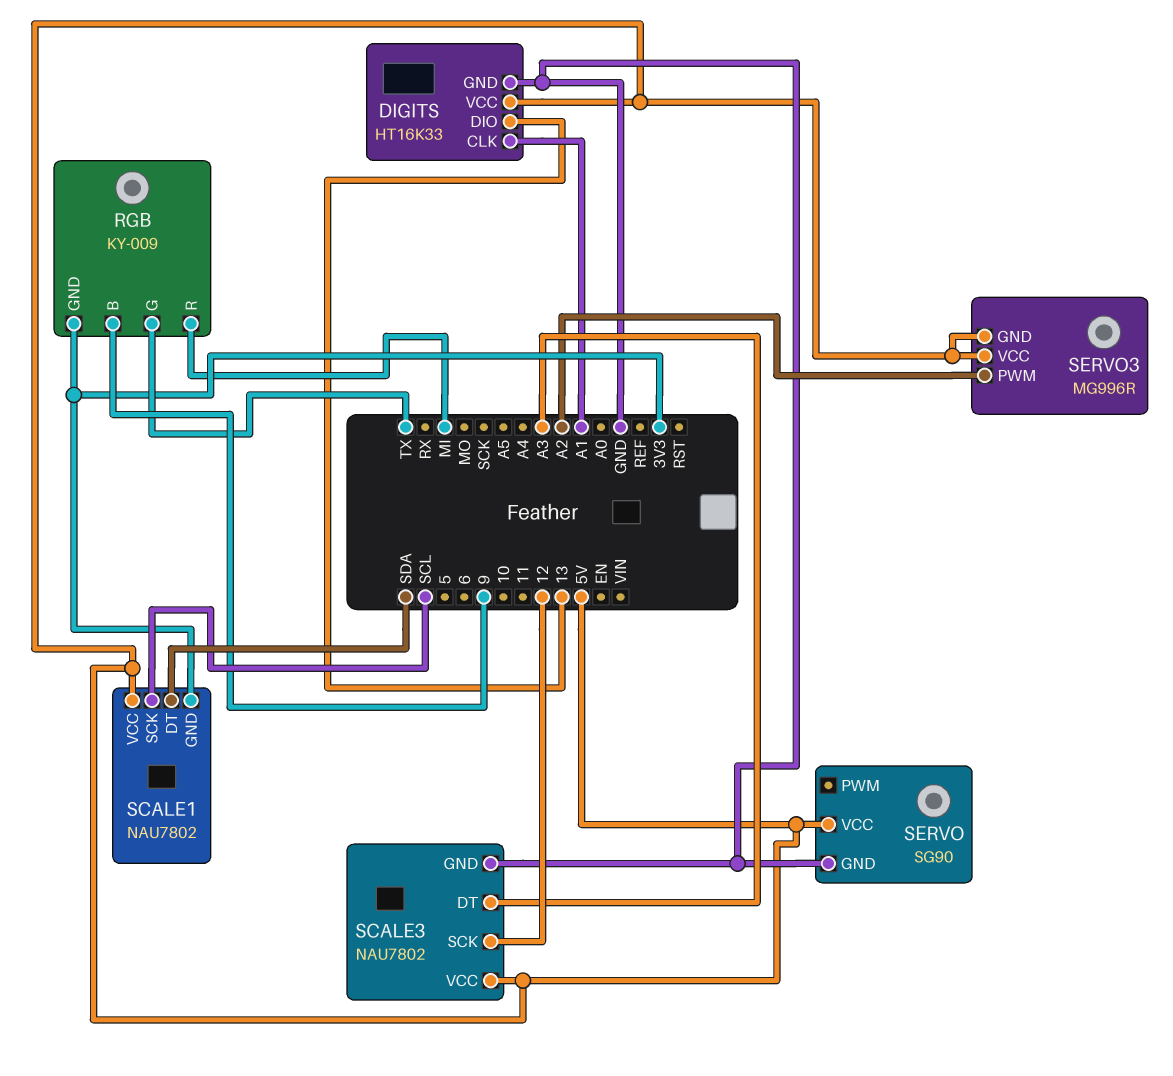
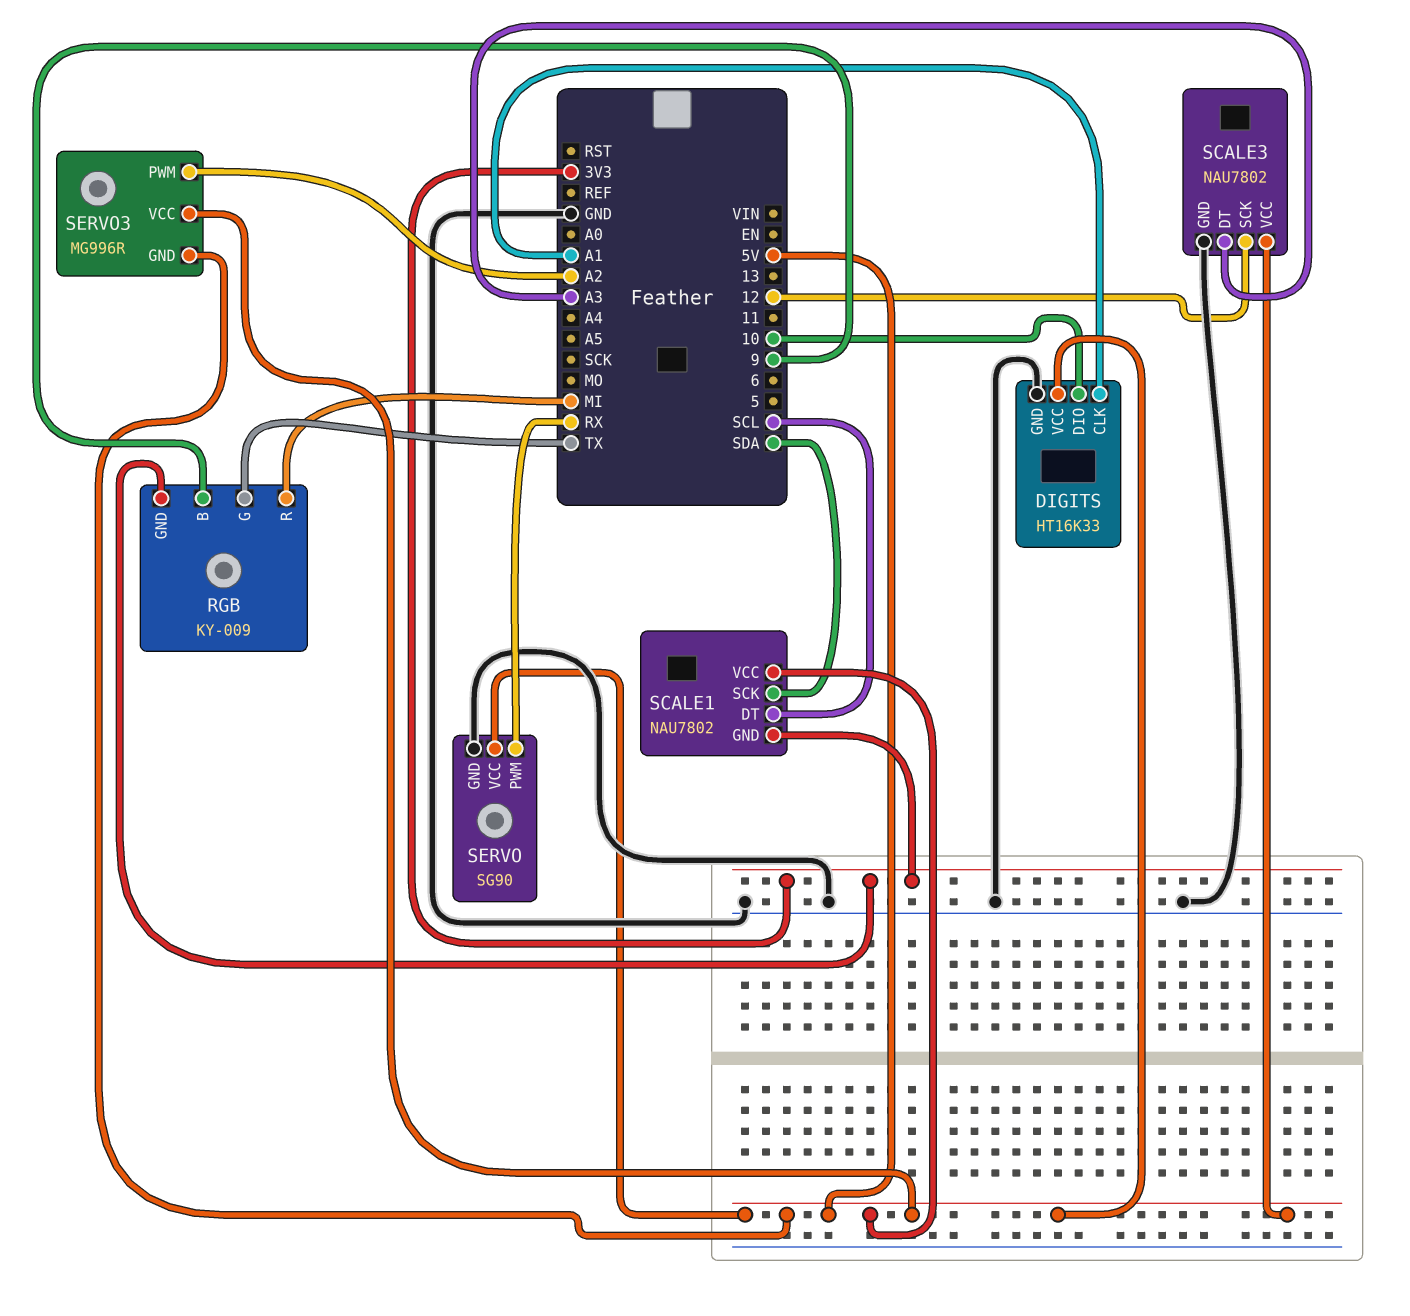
DIGITS pin DIO: 13 -> 10
SCALE1 pin DT: SDA -> SCL
SCALE1 pin SCK: SCL -> SDA
SERVO pin PWM: none -> RX

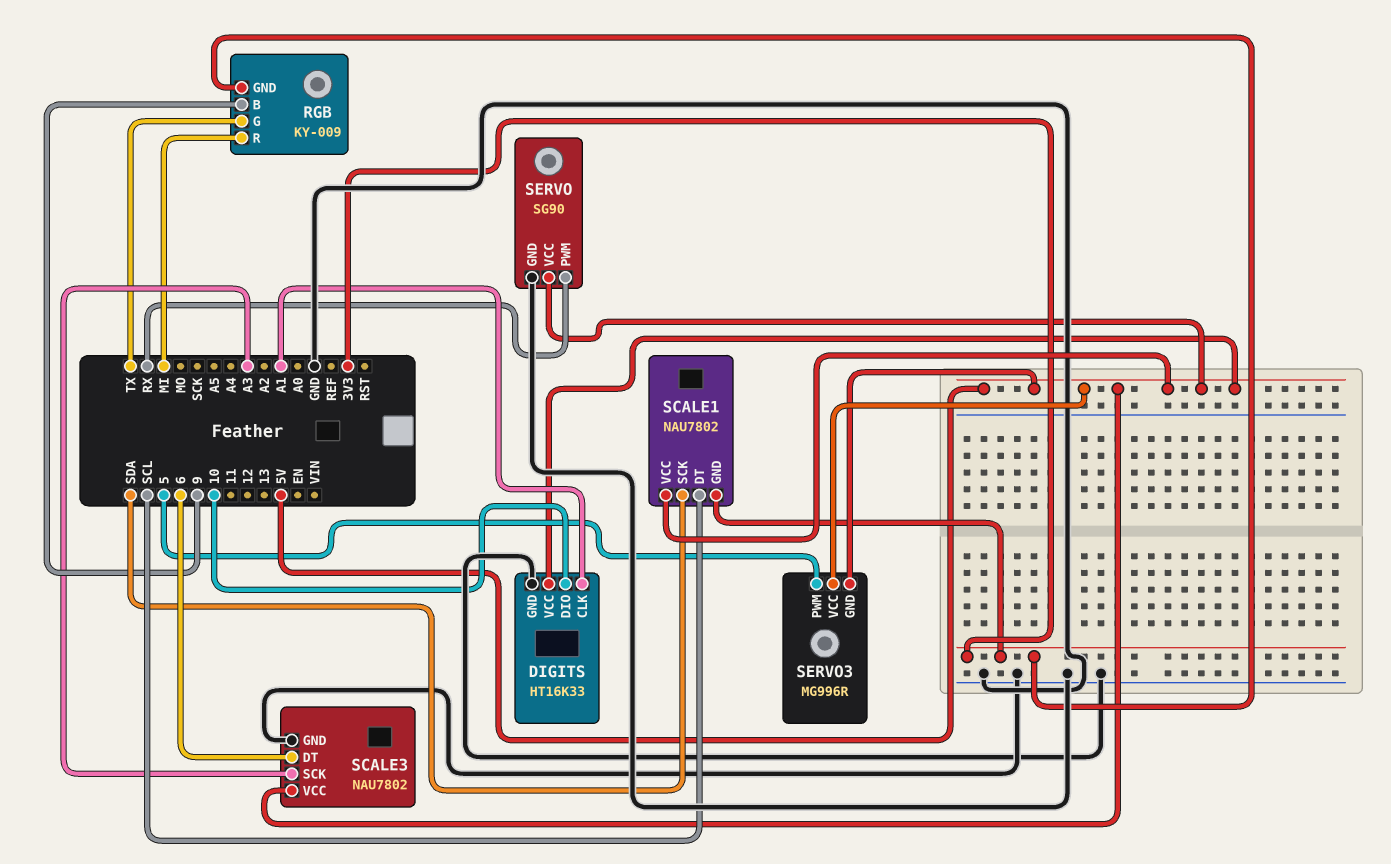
SCALE3 pin DT: A3 -> 6
SCALE3 pin SCK: 12 -> A3
SERVO3 pin PWM: A2 -> 5

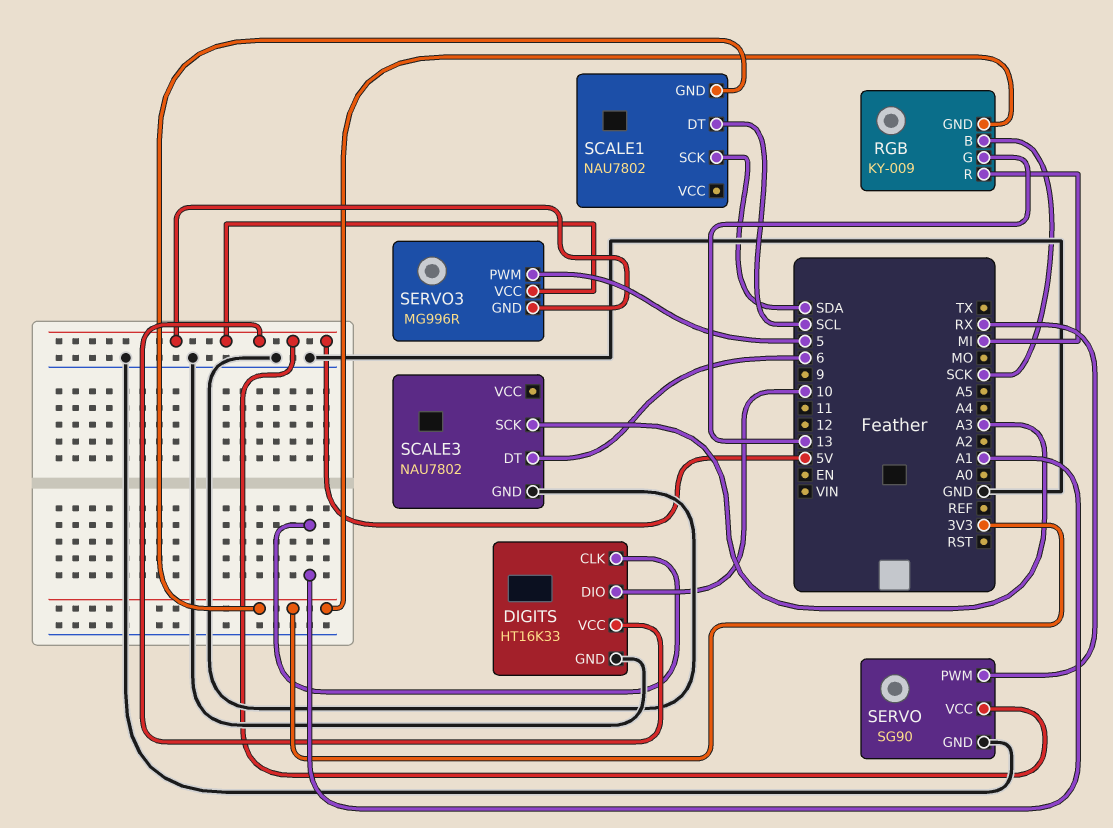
RGB pin B: 9 -> SCK
RGB pin G: TX -> 13
SCALE1 pin VCC: 5V -> none
SCALE3 pin VCC: 5V -> none

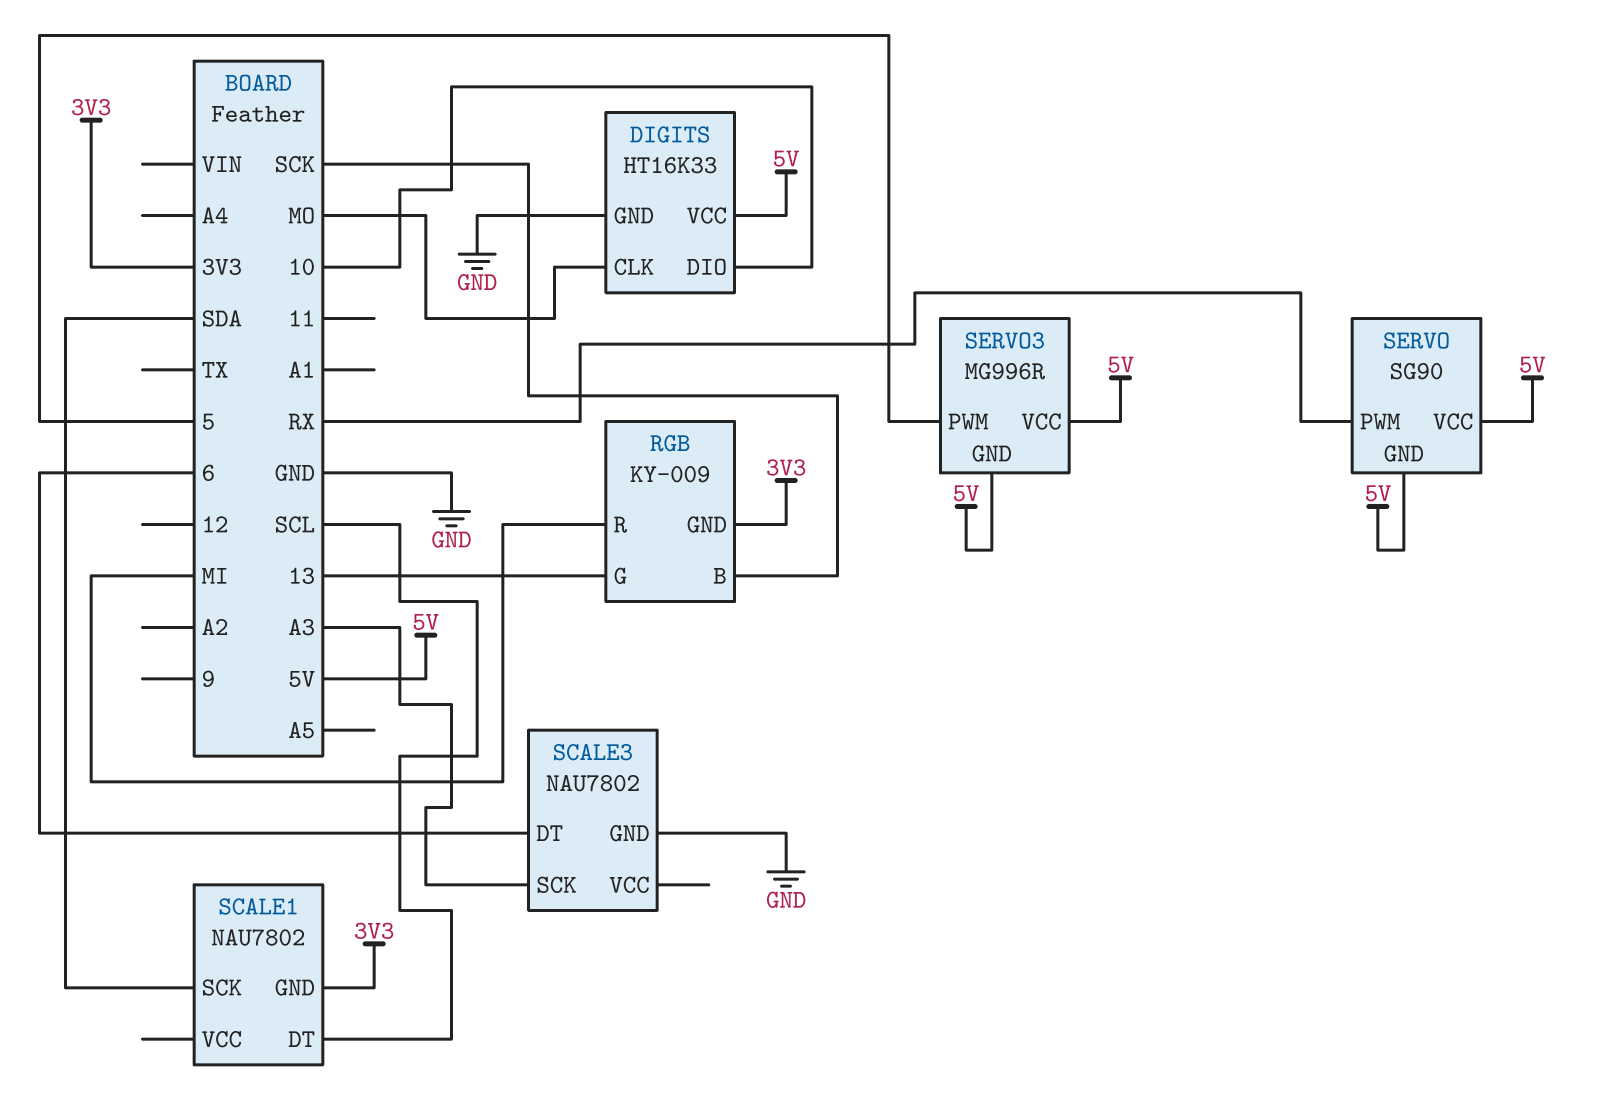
DIGITS pin CLK: A1 -> MO
SERVO pin GND: GND -> 5V

